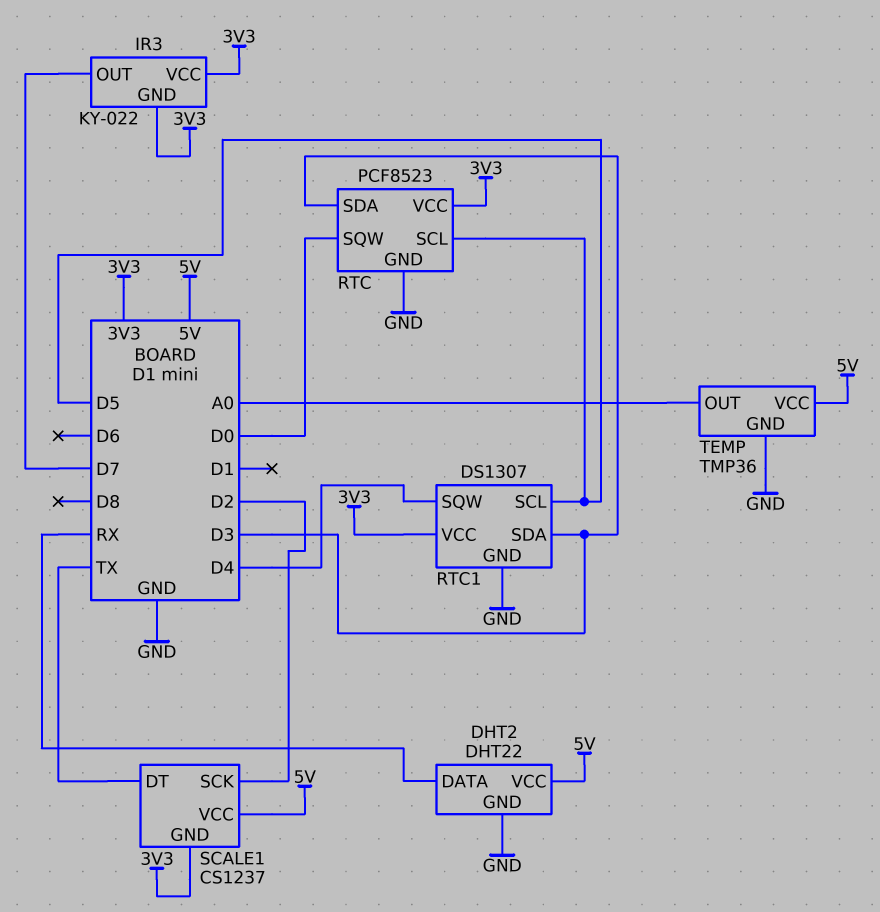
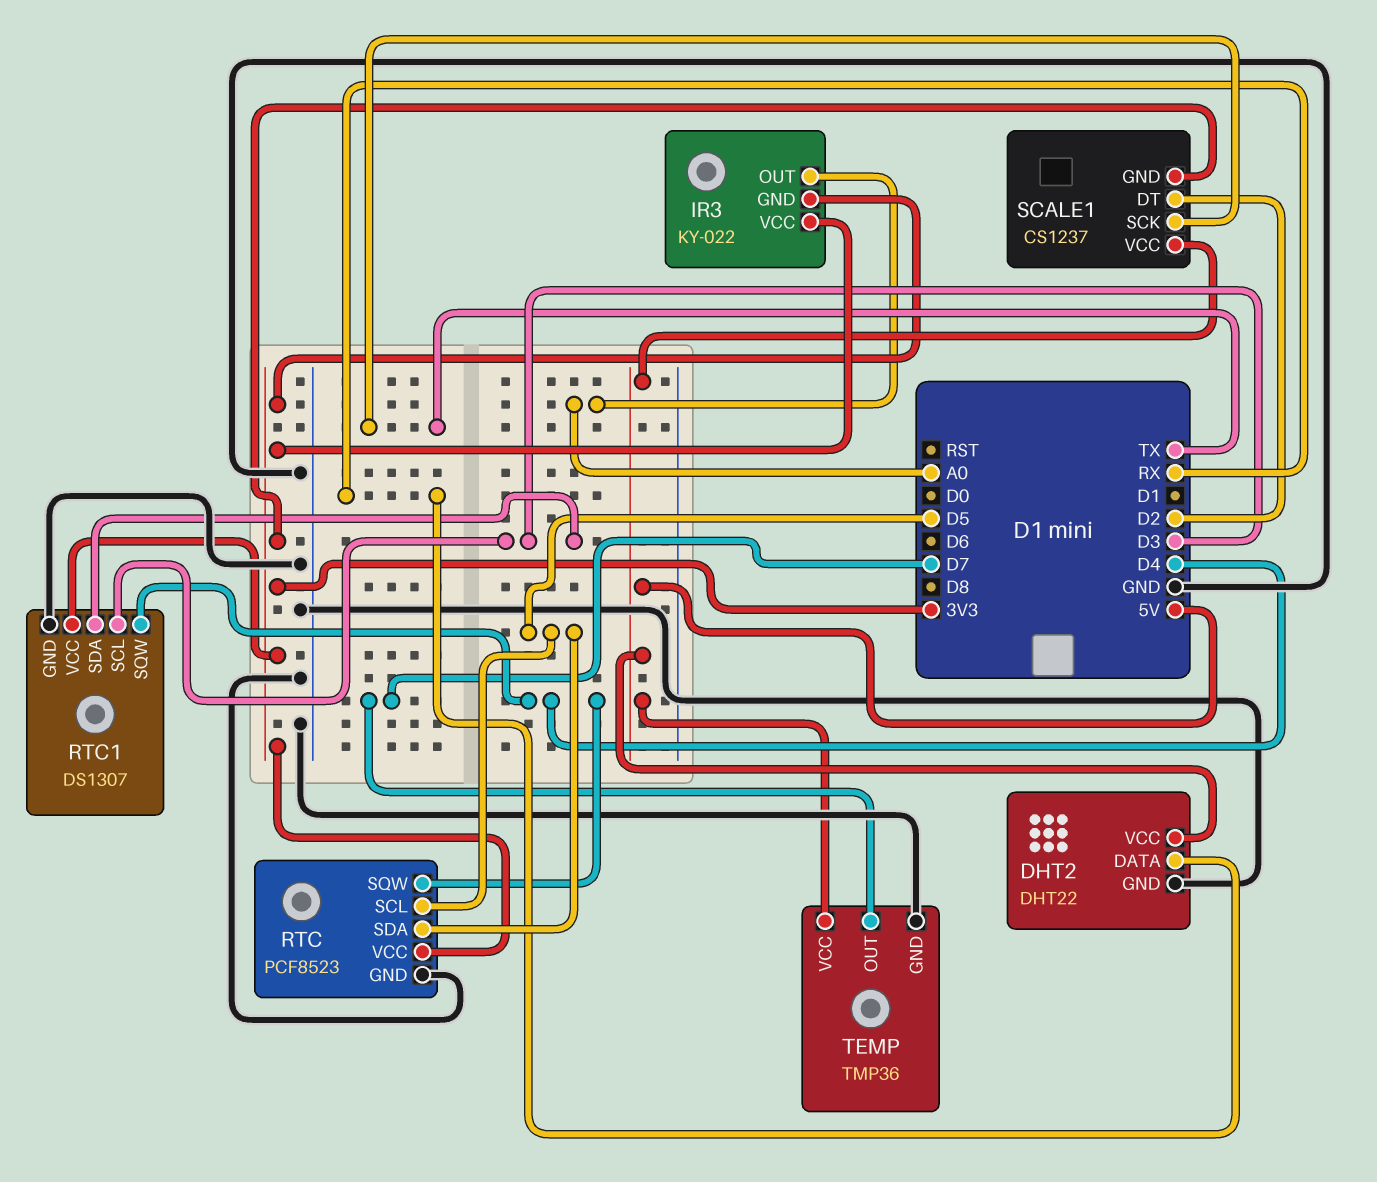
IR3 pin OUT: D7 -> A0
RTC pin SDA: D3 -> D5
RTC pin SQW: D0 -> D4
RTC1 pin SCL: D5 -> D3
SCALE1 pin DT: TX -> D2
SCALE1 pin SCK: D2 -> TX
TEMP pin OUT: A0 -> D7

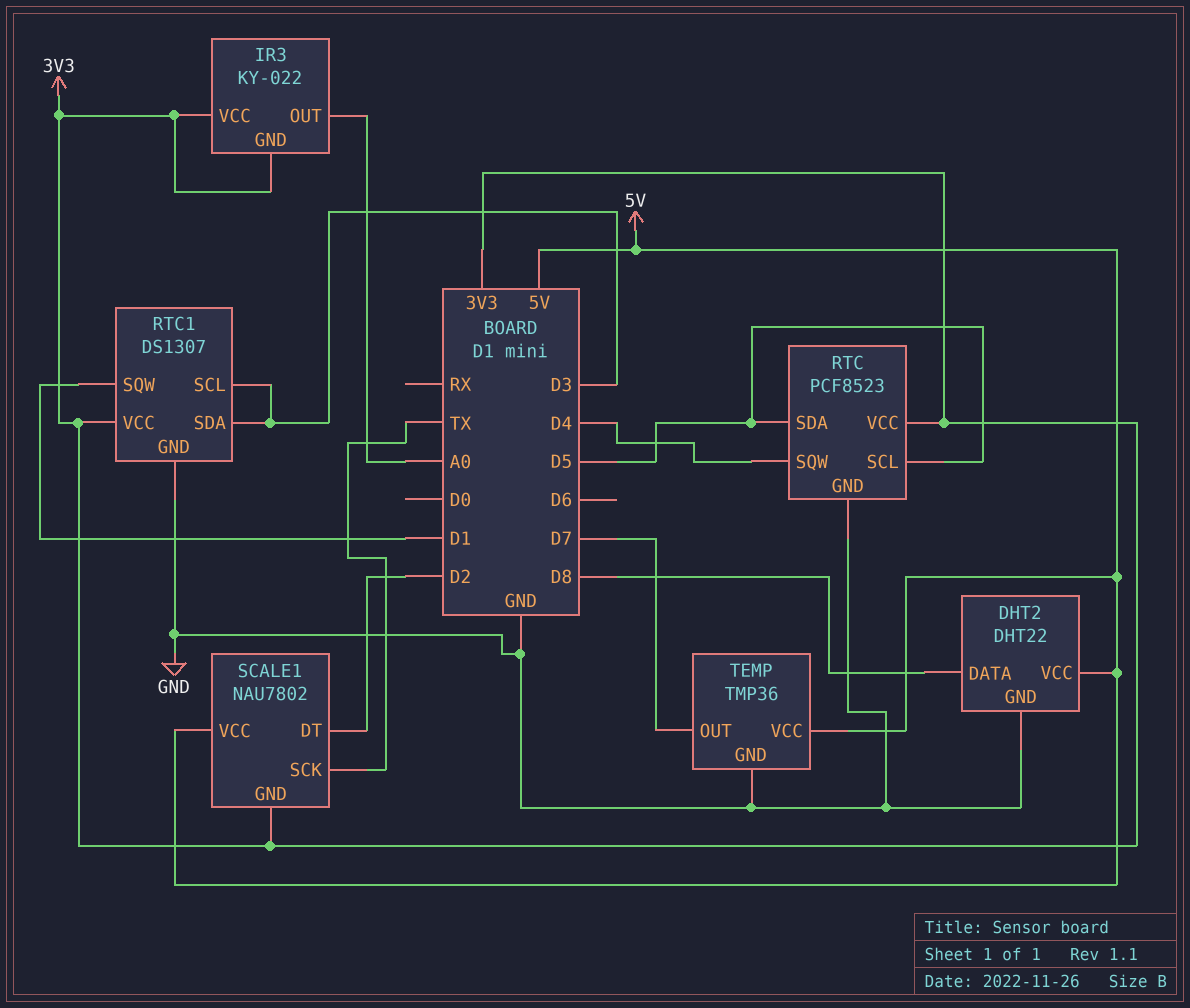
DHT2 pin DATA: RX -> D8
RTC1 pin SQW: D4 -> D1
SCALE1: CS1237 -> NAU7802

